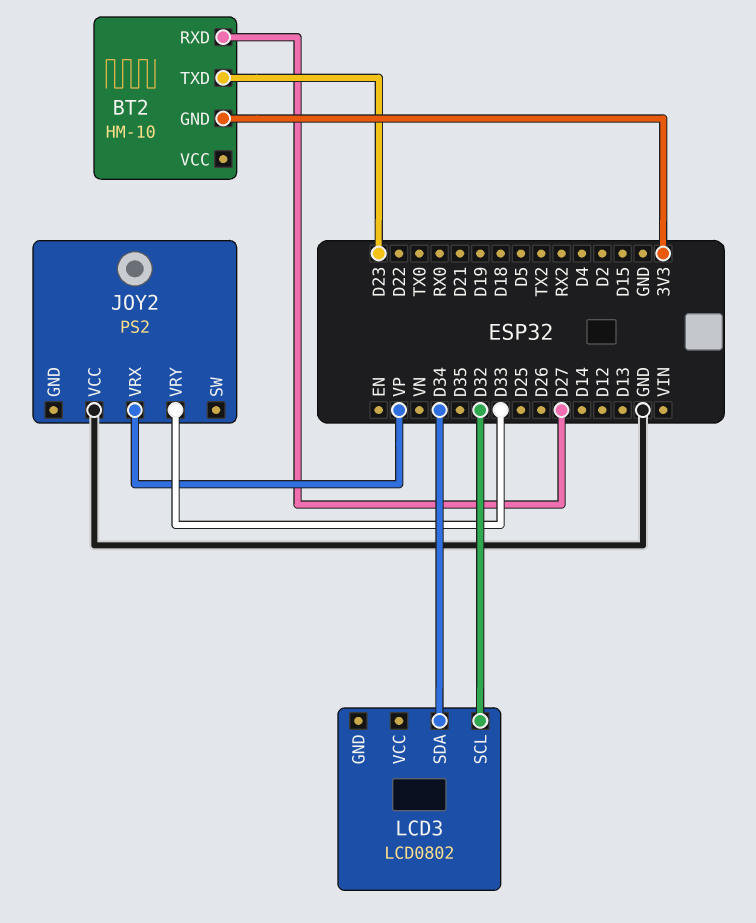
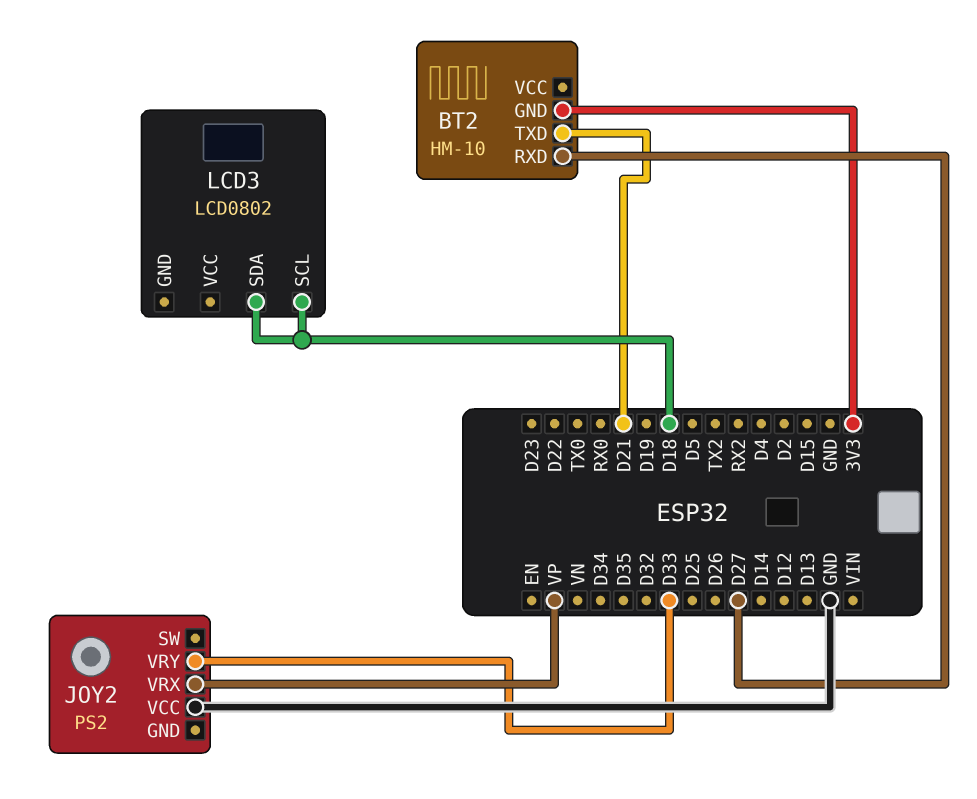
BT2 pin TXD: D23 -> D21
LCD3 pin SCL: D32 -> D18
LCD3 pin SDA: D34 -> D18

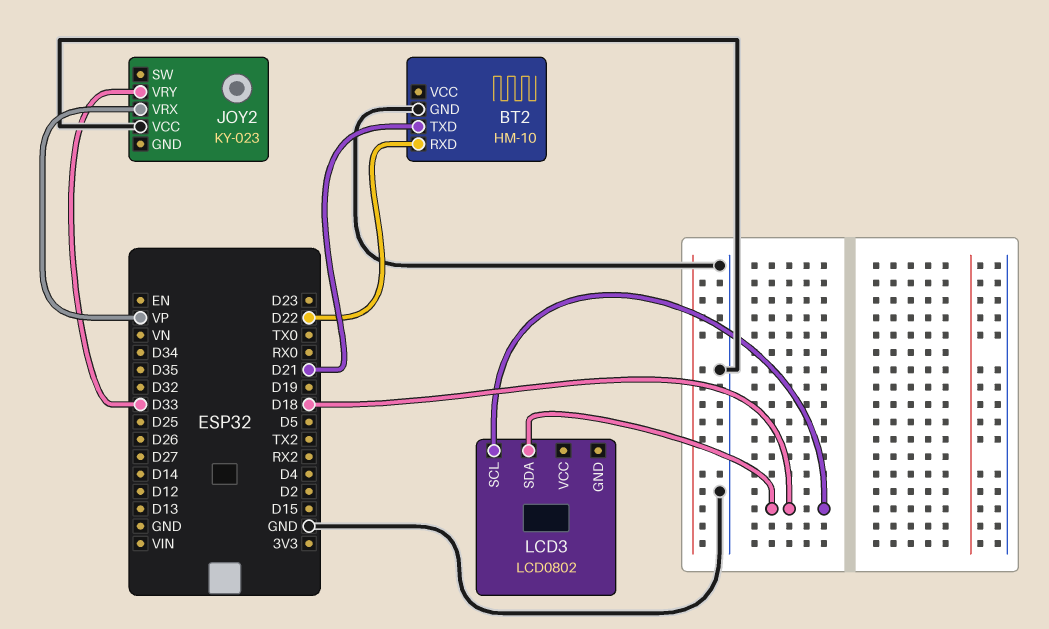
BT2 pin GND: 3V3 -> GND
BT2 pin RXD: D27 -> D22
JOY2: PS2 -> KY-023

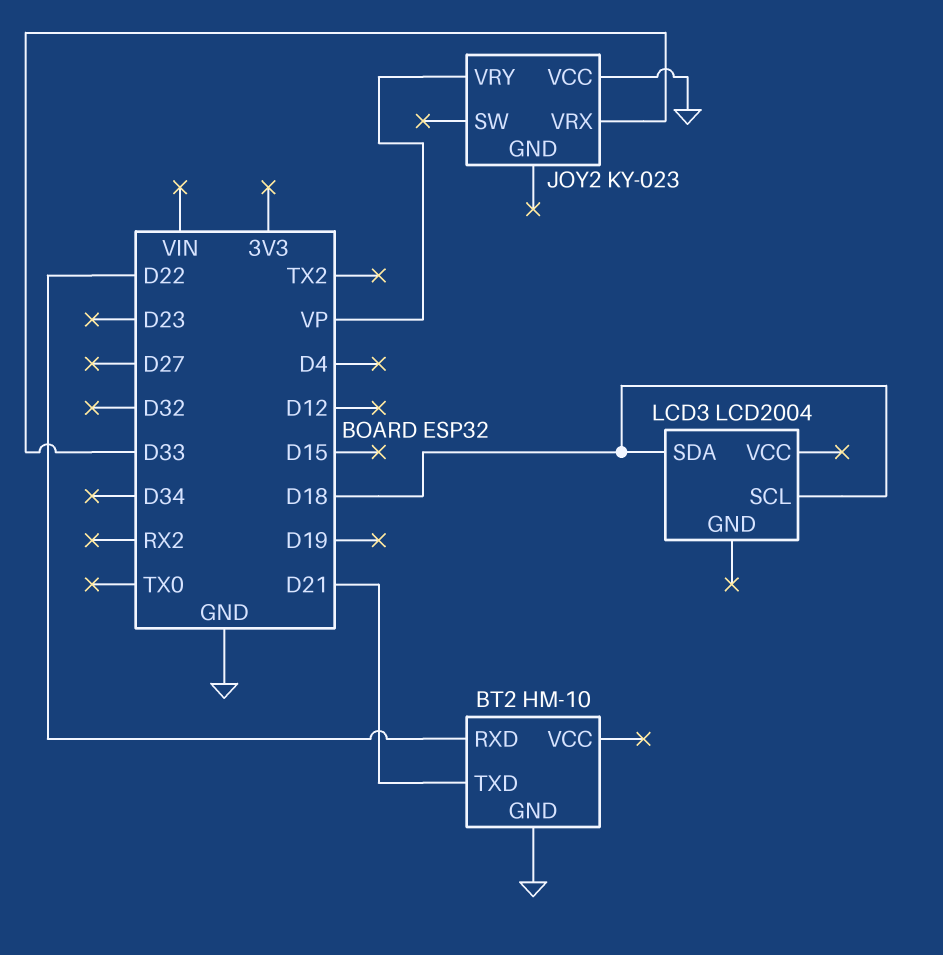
JOY2 pin VRX: VP -> D33
JOY2 pin VRY: D33 -> VP
LCD3: LCD0802 -> LCD2004

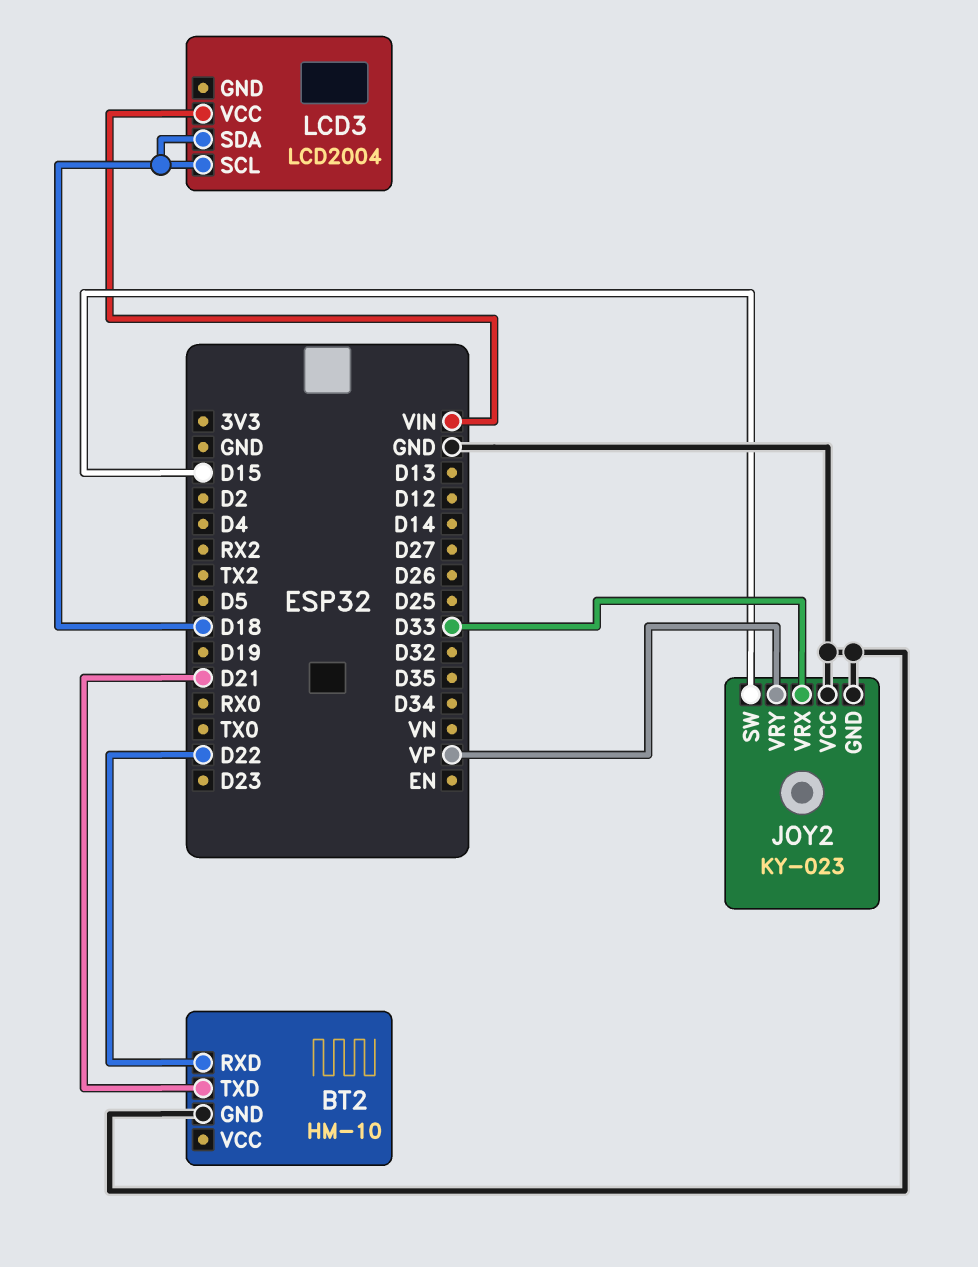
JOY2 pin GND: none -> GND
JOY2 pin SW: none -> D15
LCD3 pin VCC: none -> VIN

